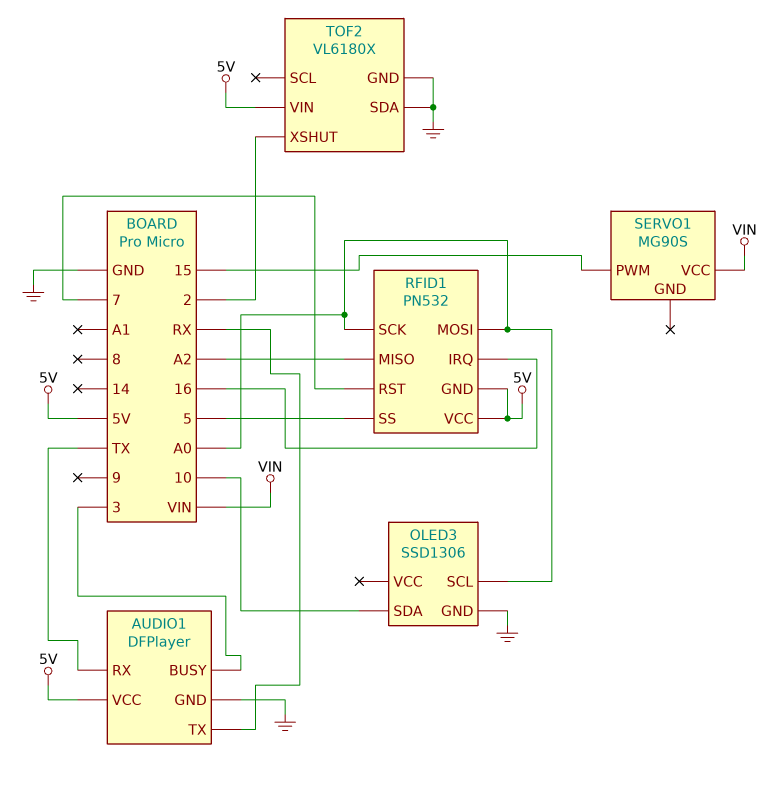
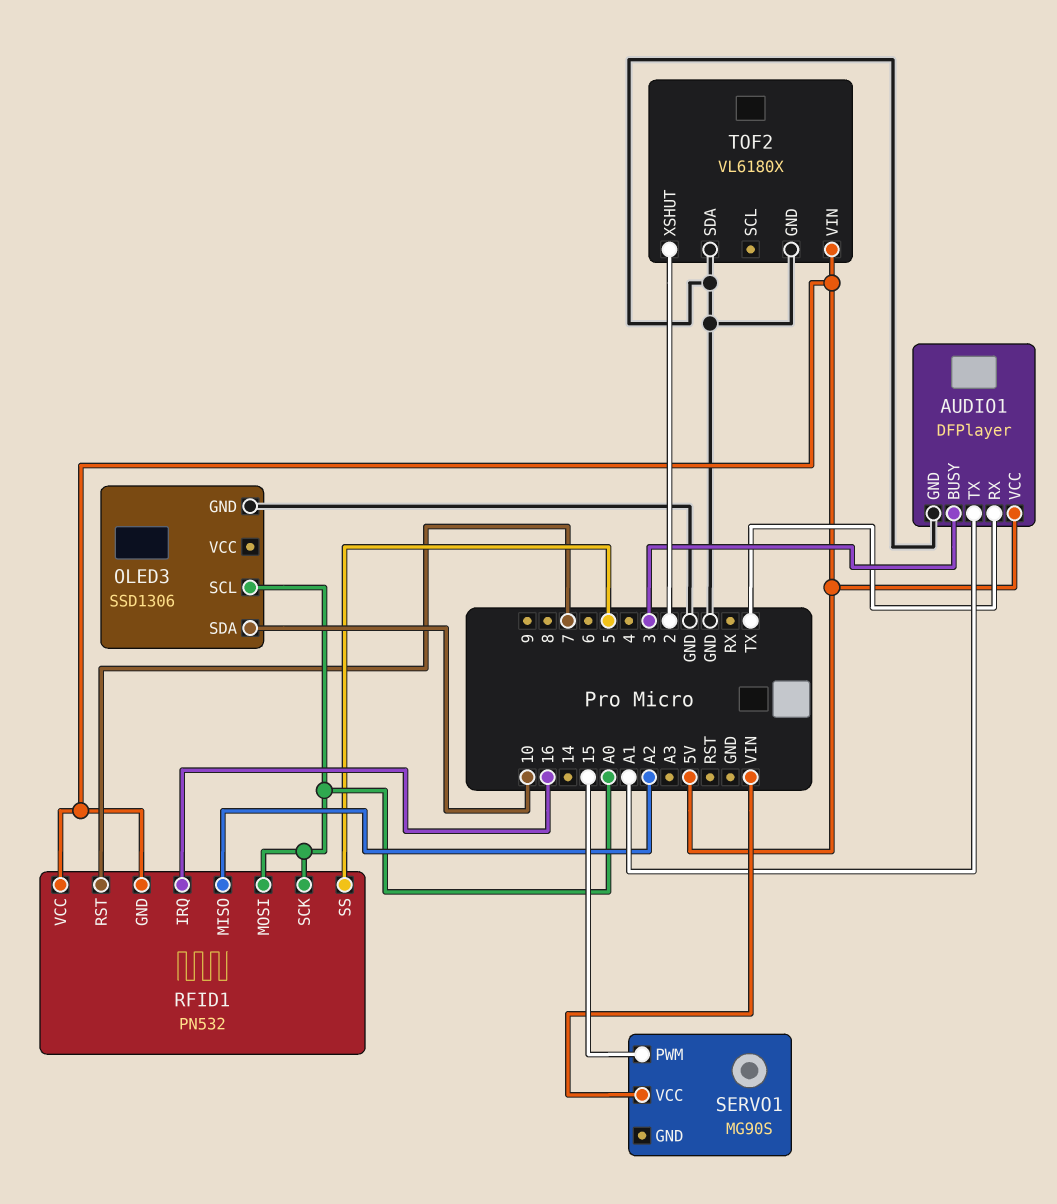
AUDIO1 pin TX: RX -> A1

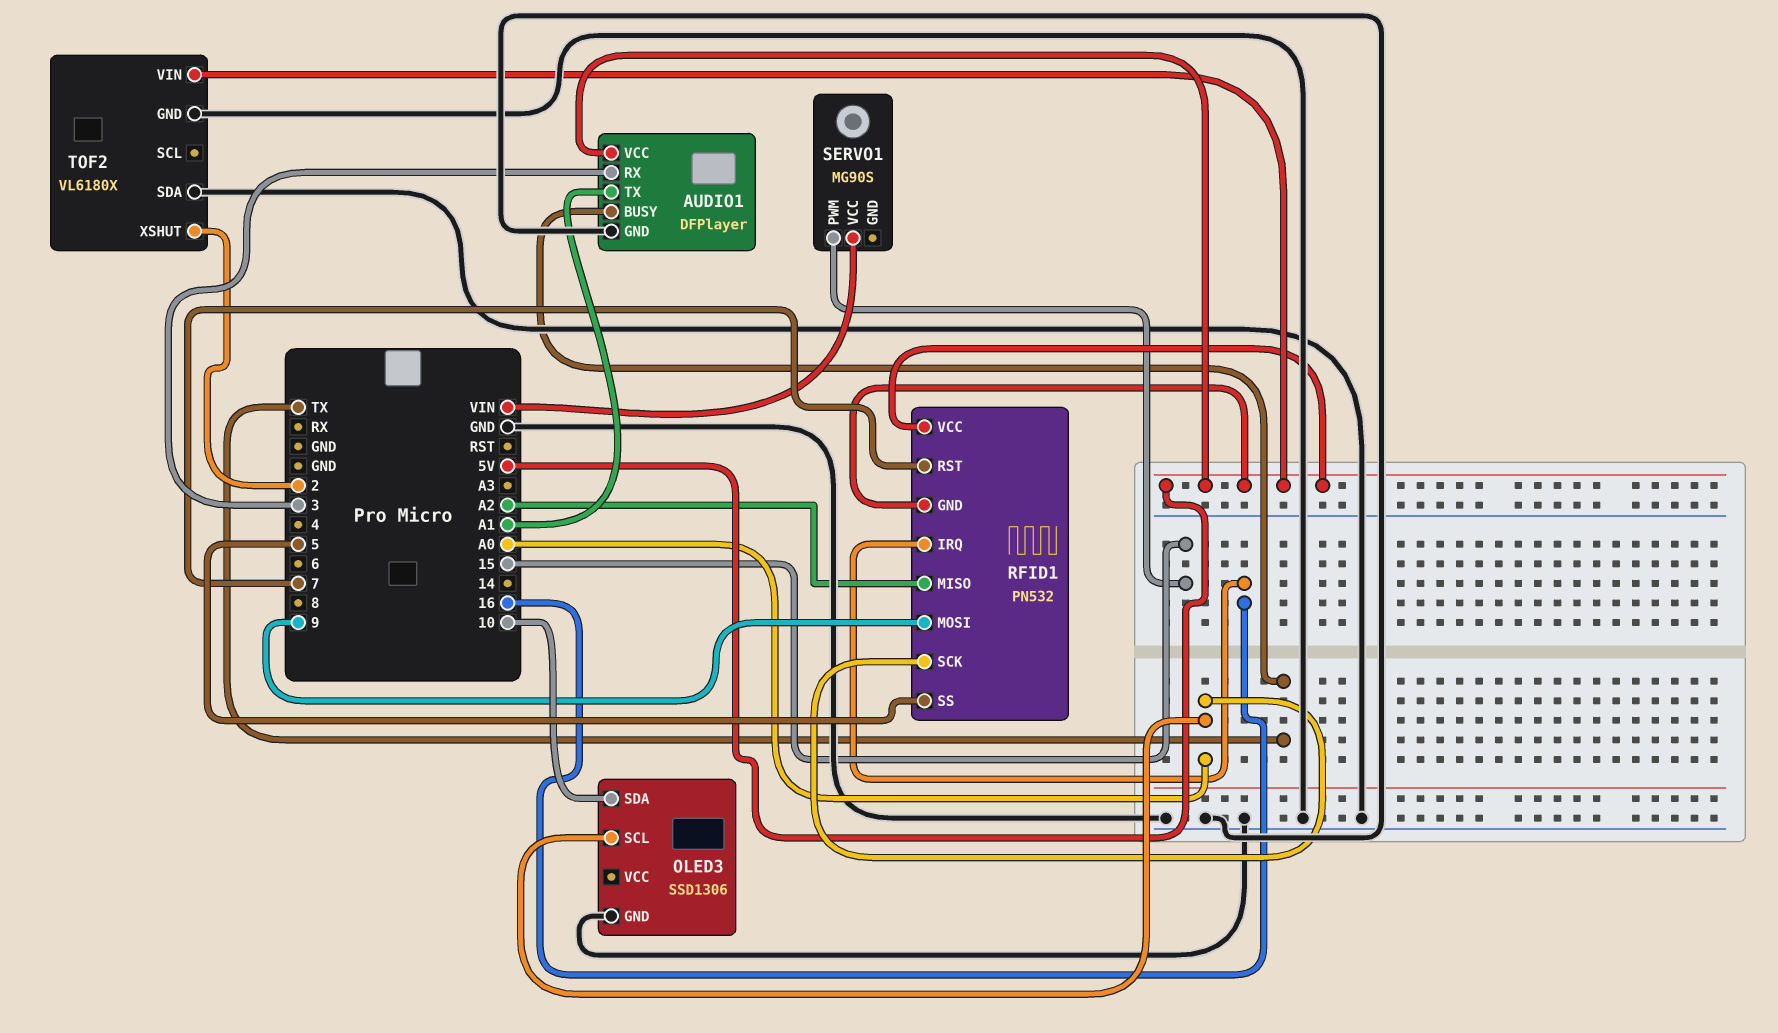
AUDIO1 pin BUSY: 3 -> TX
AUDIO1 pin RX: TX -> 3
RFID1 pin MOSI: A0 -> 9

